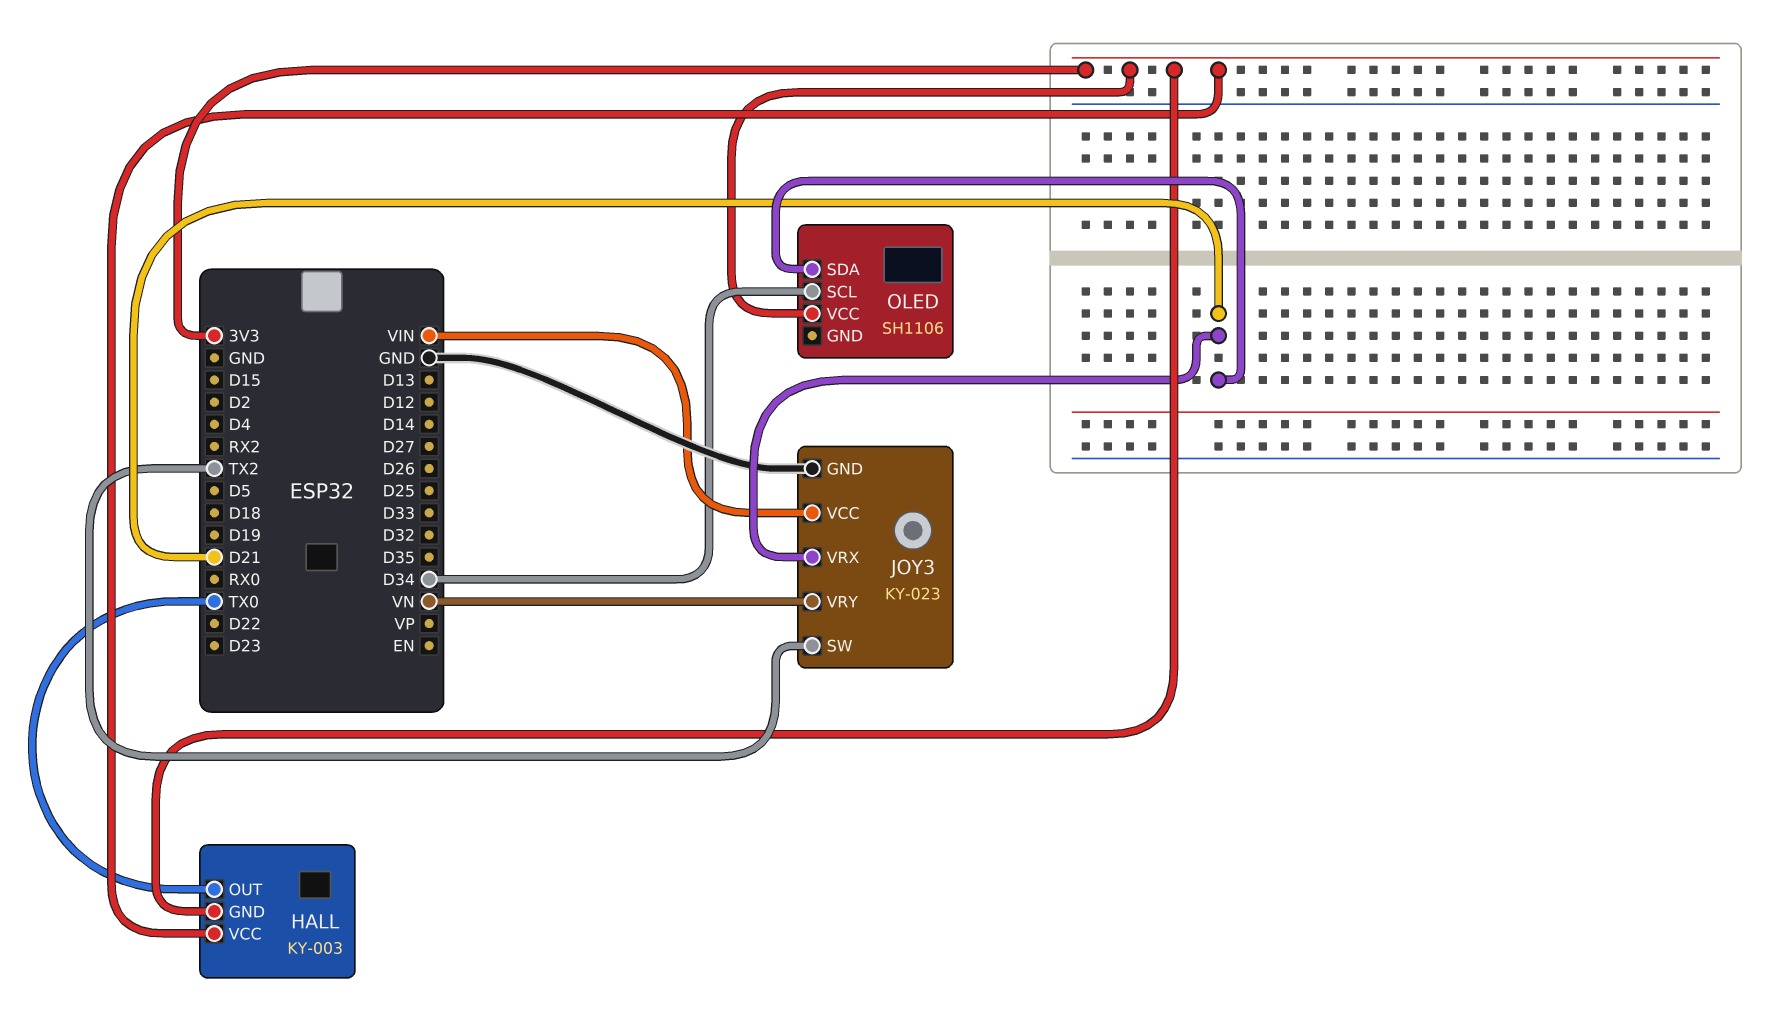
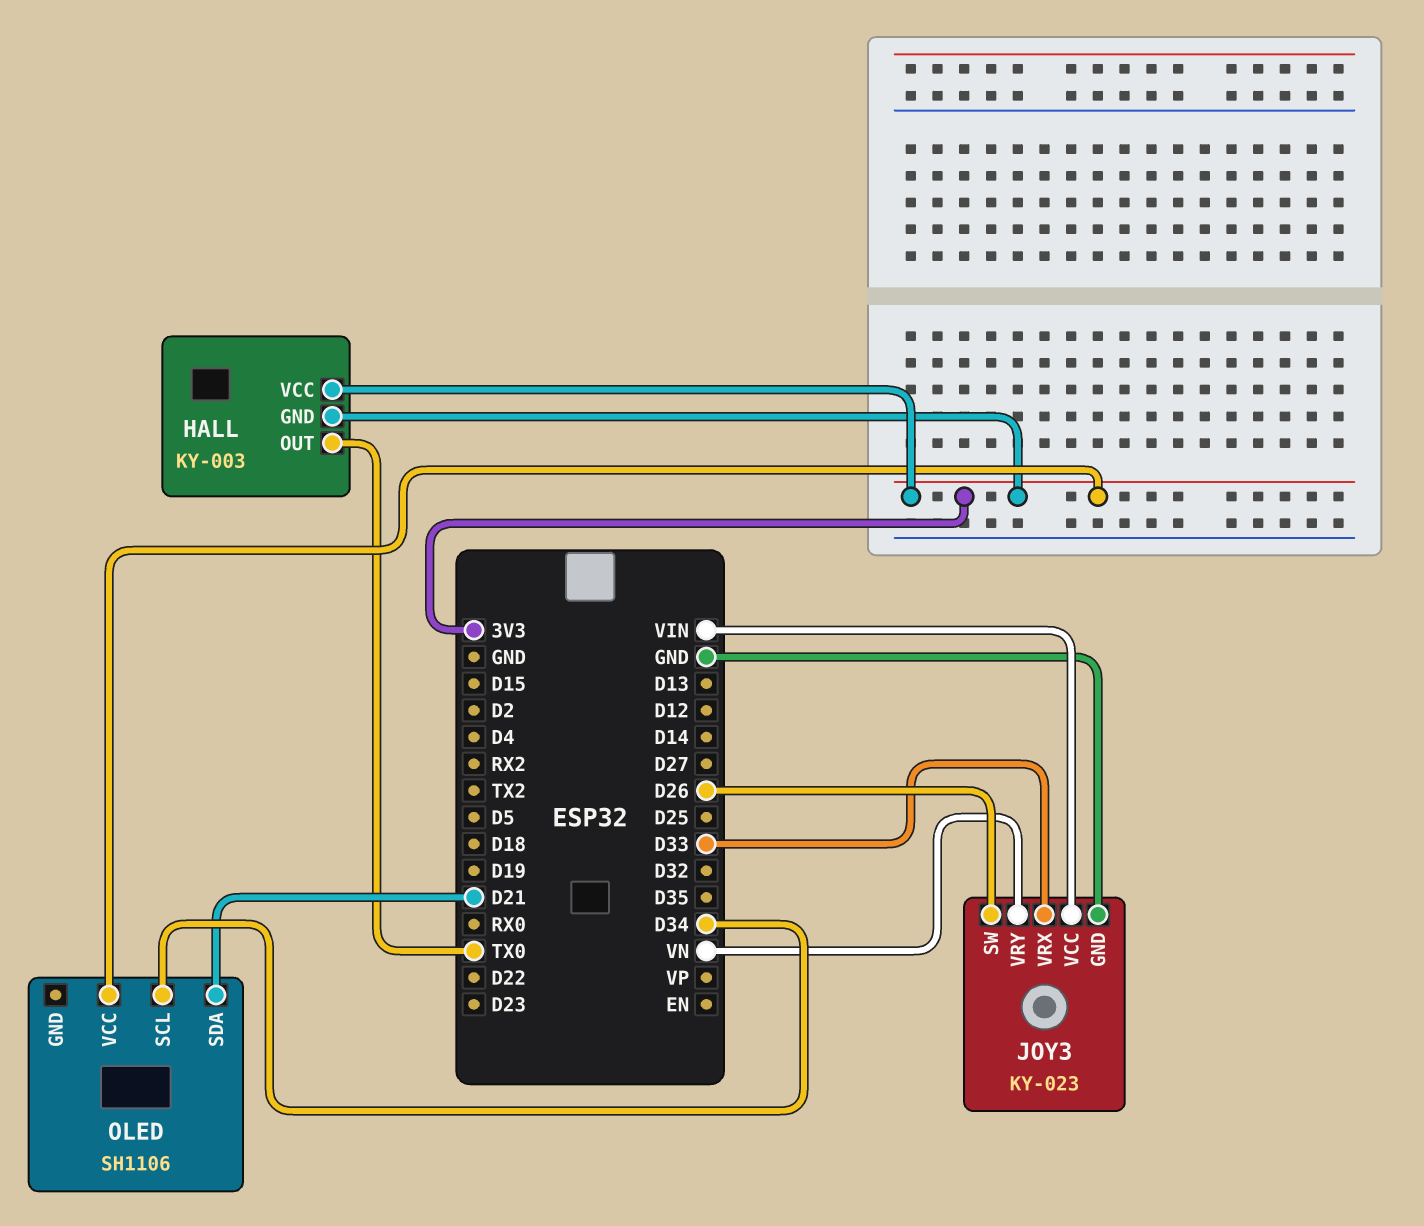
JOY3 pin SW: TX2 -> D26
JOY3 pin VRX: D21 -> D33

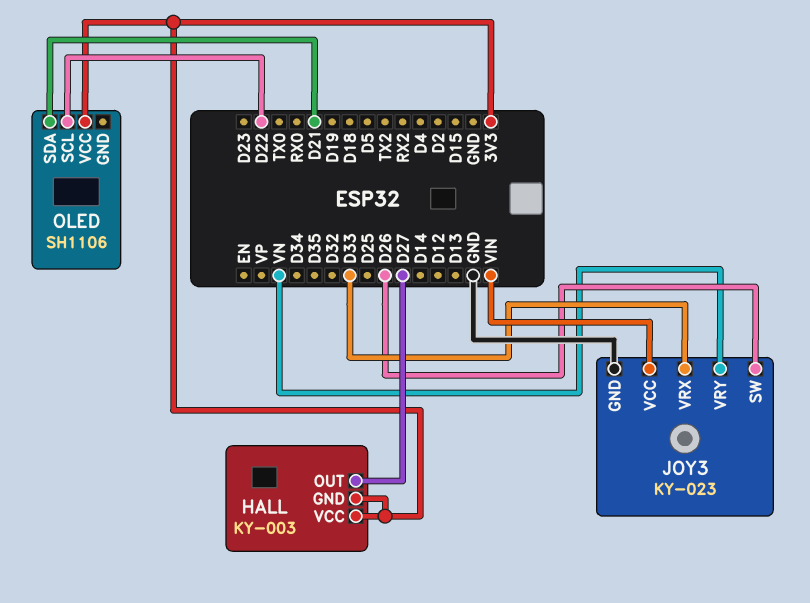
HALL pin OUT: TX0 -> D27
OLED pin SCL: D34 -> D22

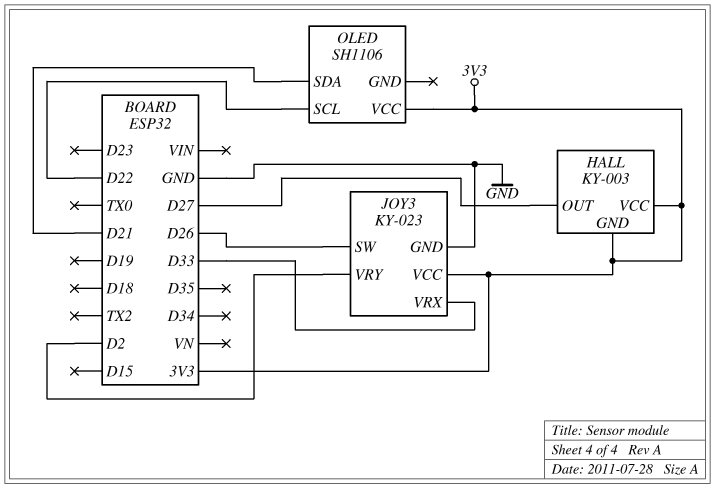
JOY3 pin VCC: VIN -> 3V3
JOY3 pin VRY: VN -> D2

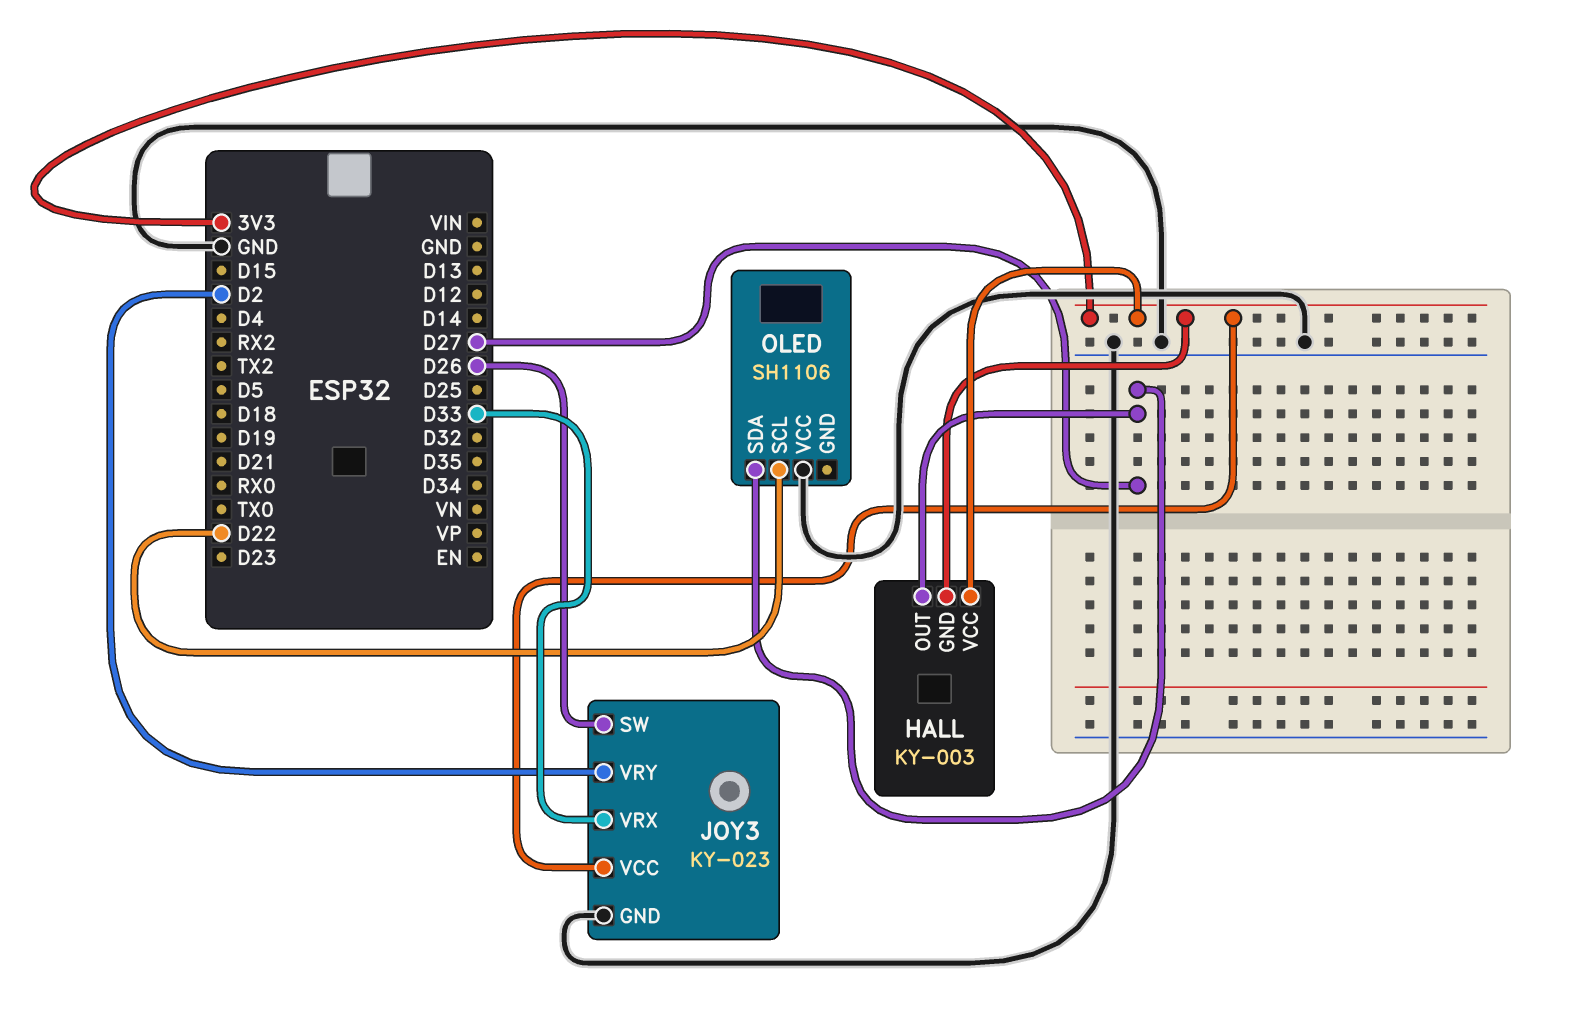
OLED pin SDA: D21 -> D27
OLED pin VCC: 3V3 -> GND

